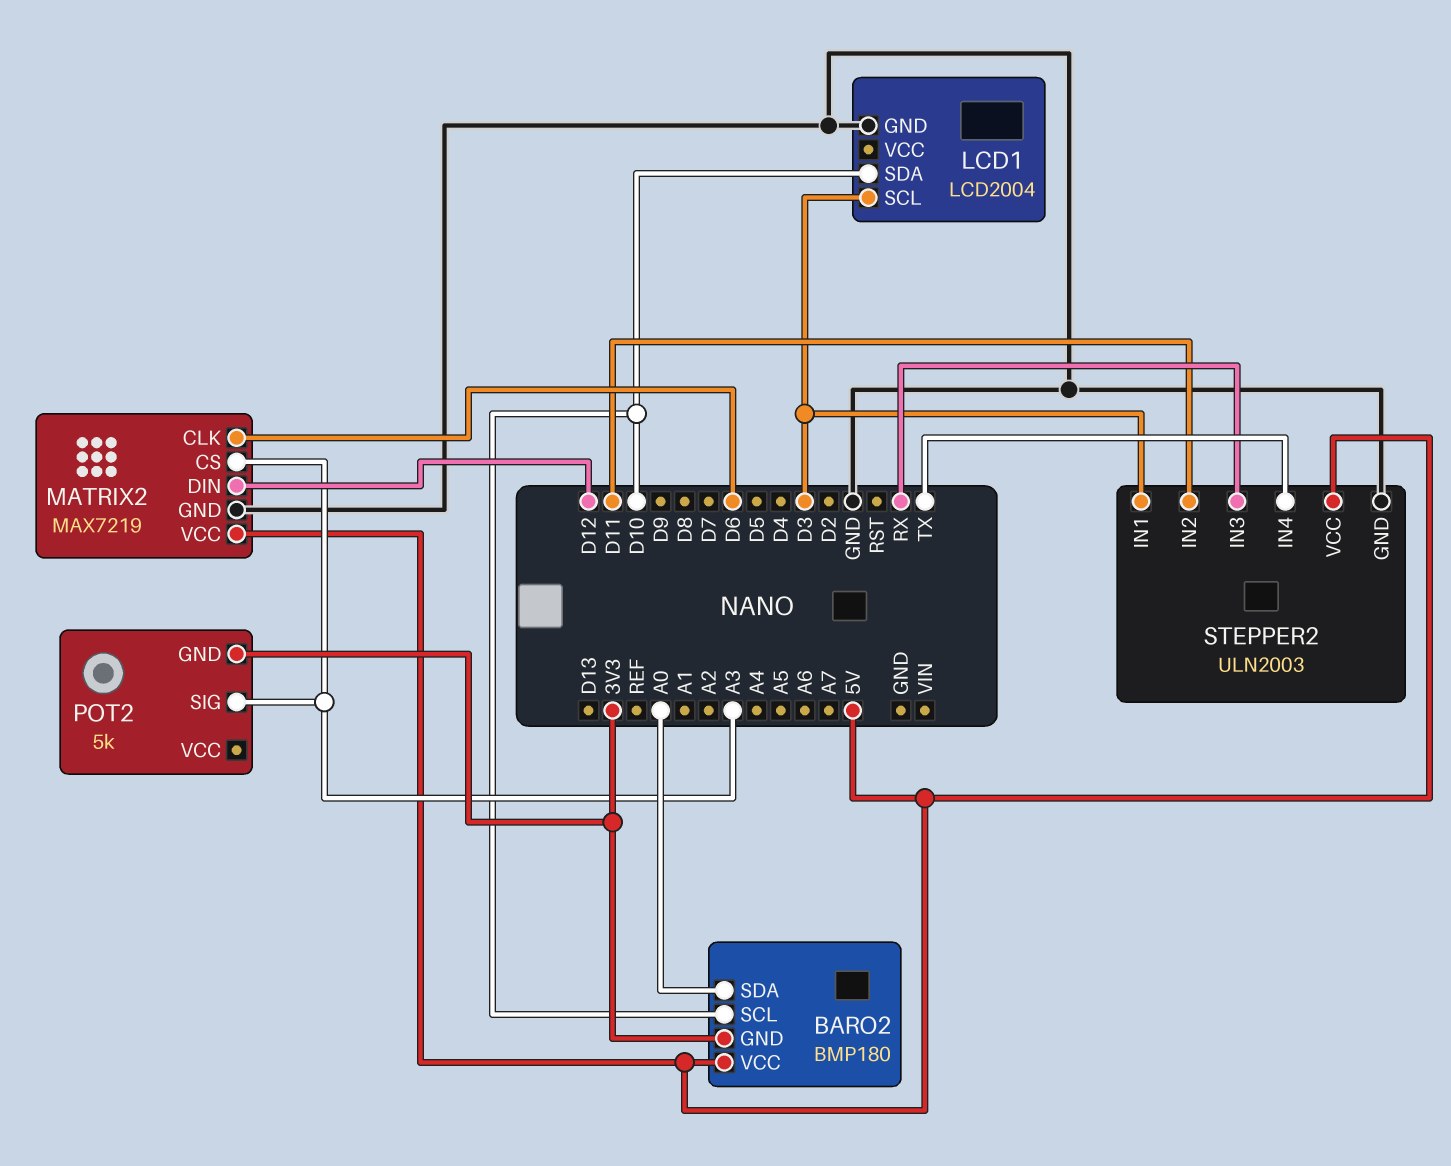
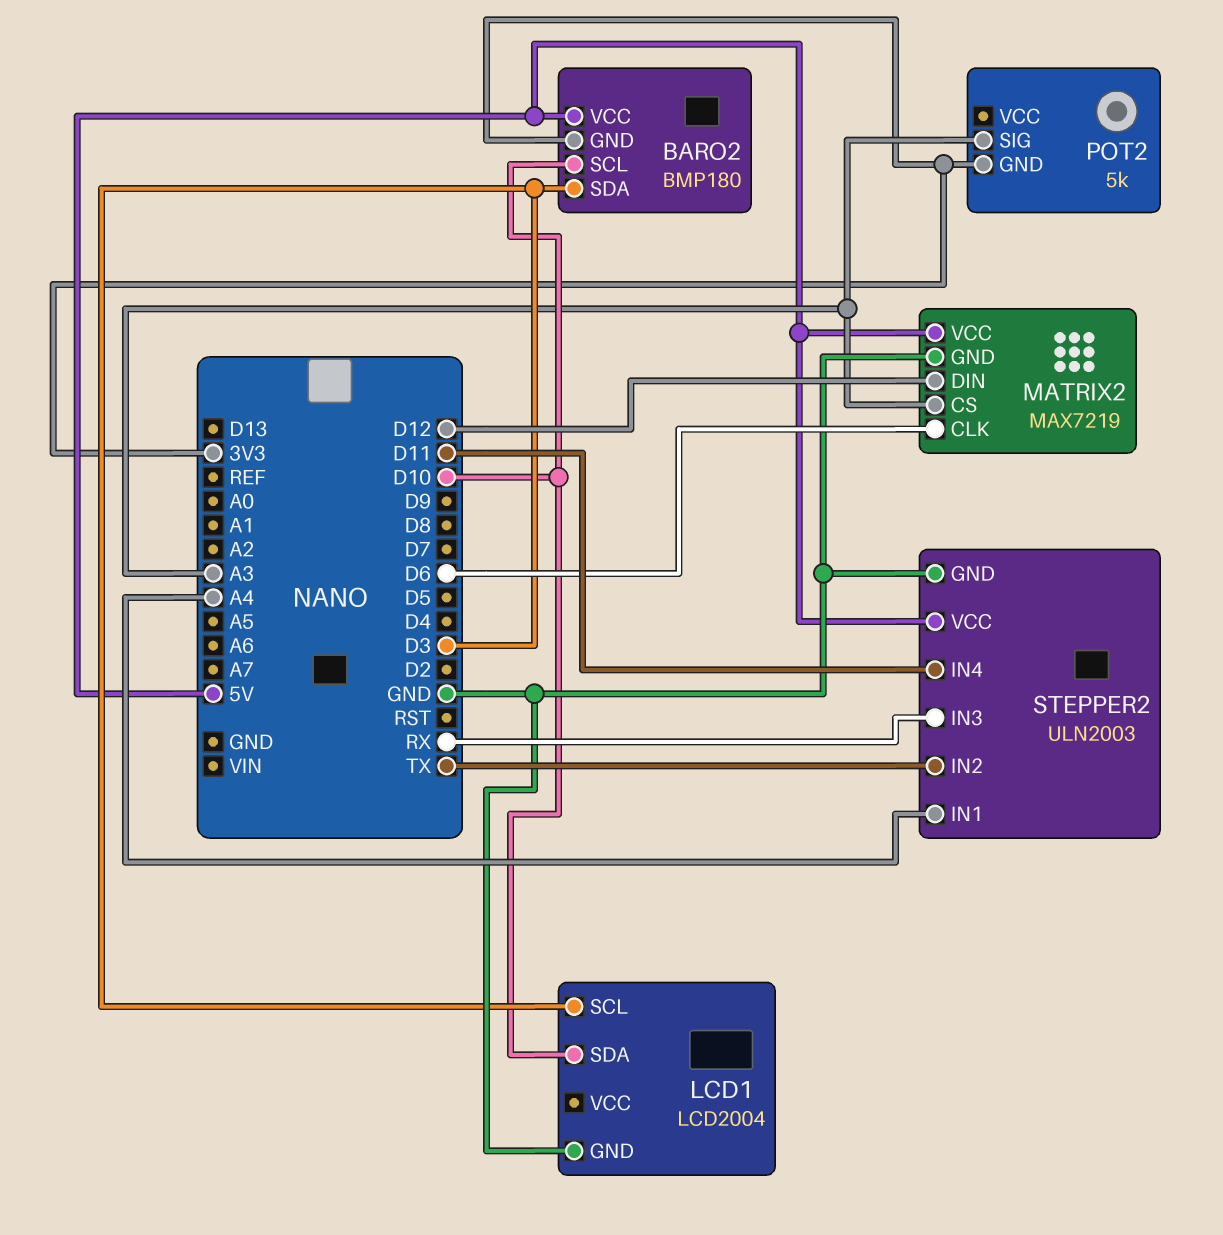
BARO2 pin SDA: A0 -> D3
STEPPER2 pin IN1: D3 -> A4
STEPPER2 pin IN2: D11 -> TX
STEPPER2 pin IN4: TX -> D11

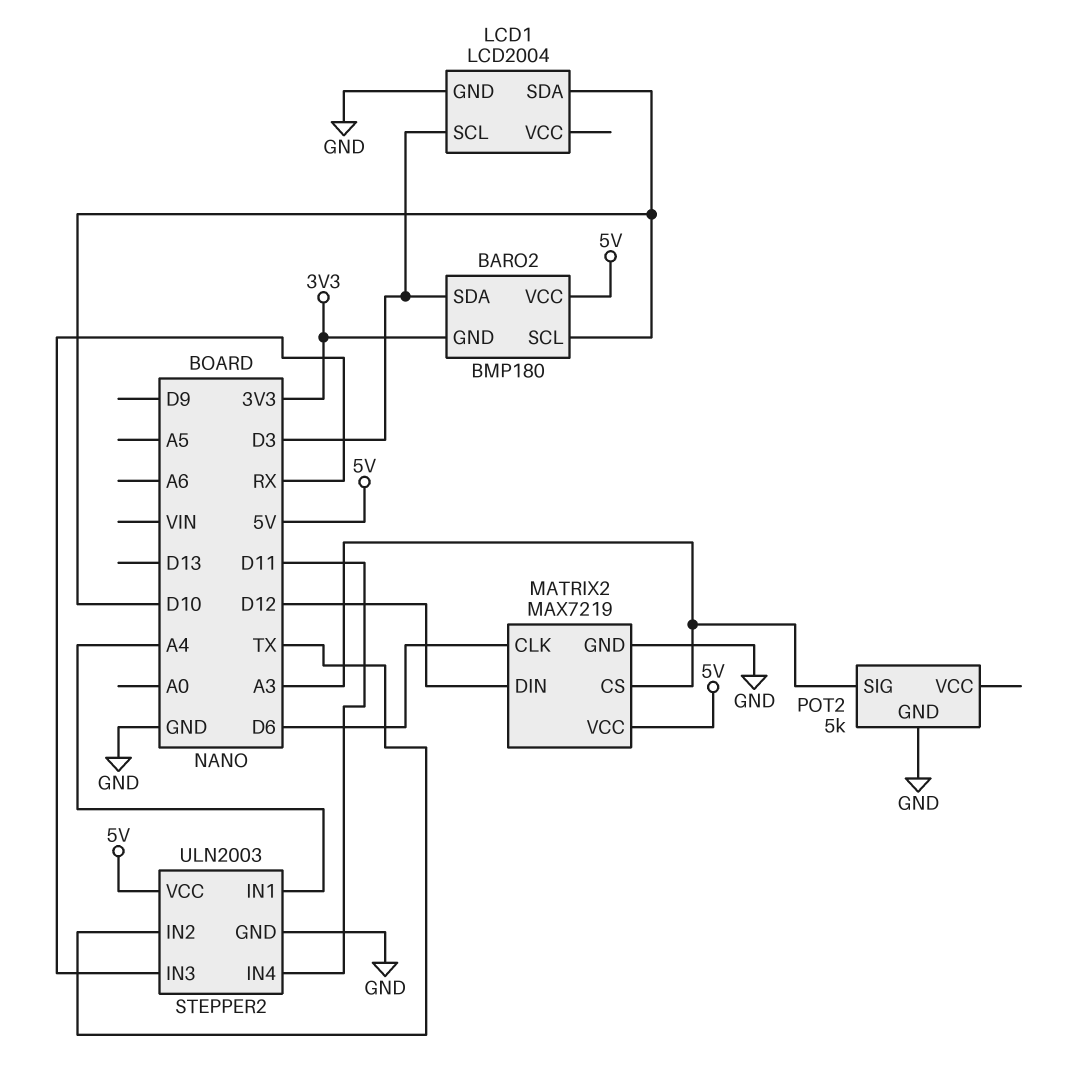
POT2 pin GND: 3V3 -> GND

